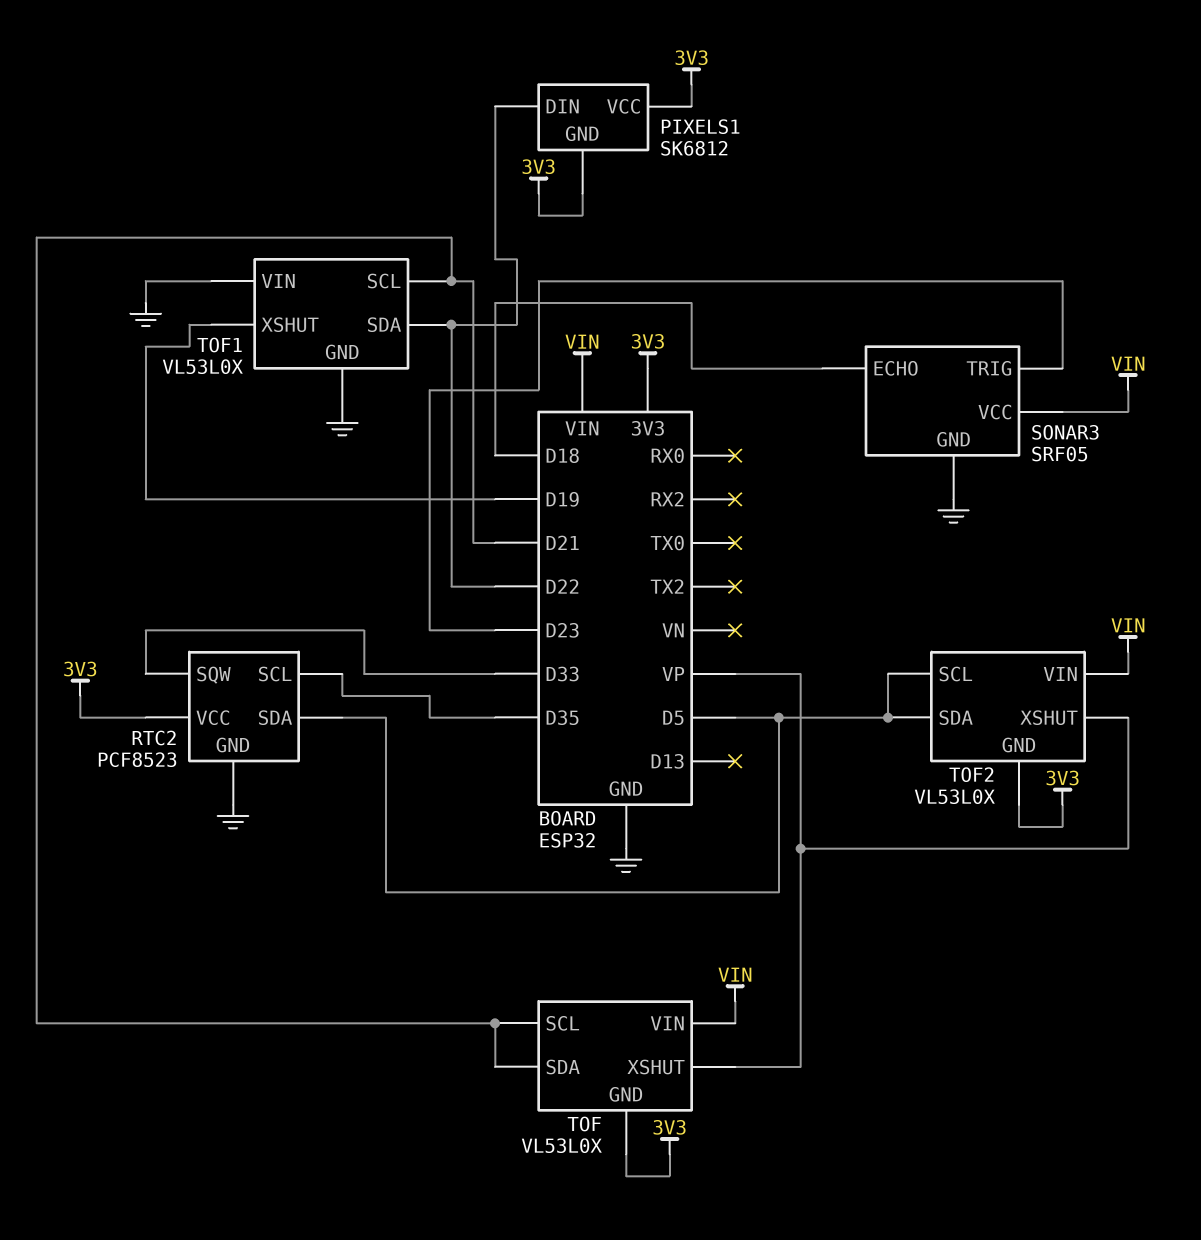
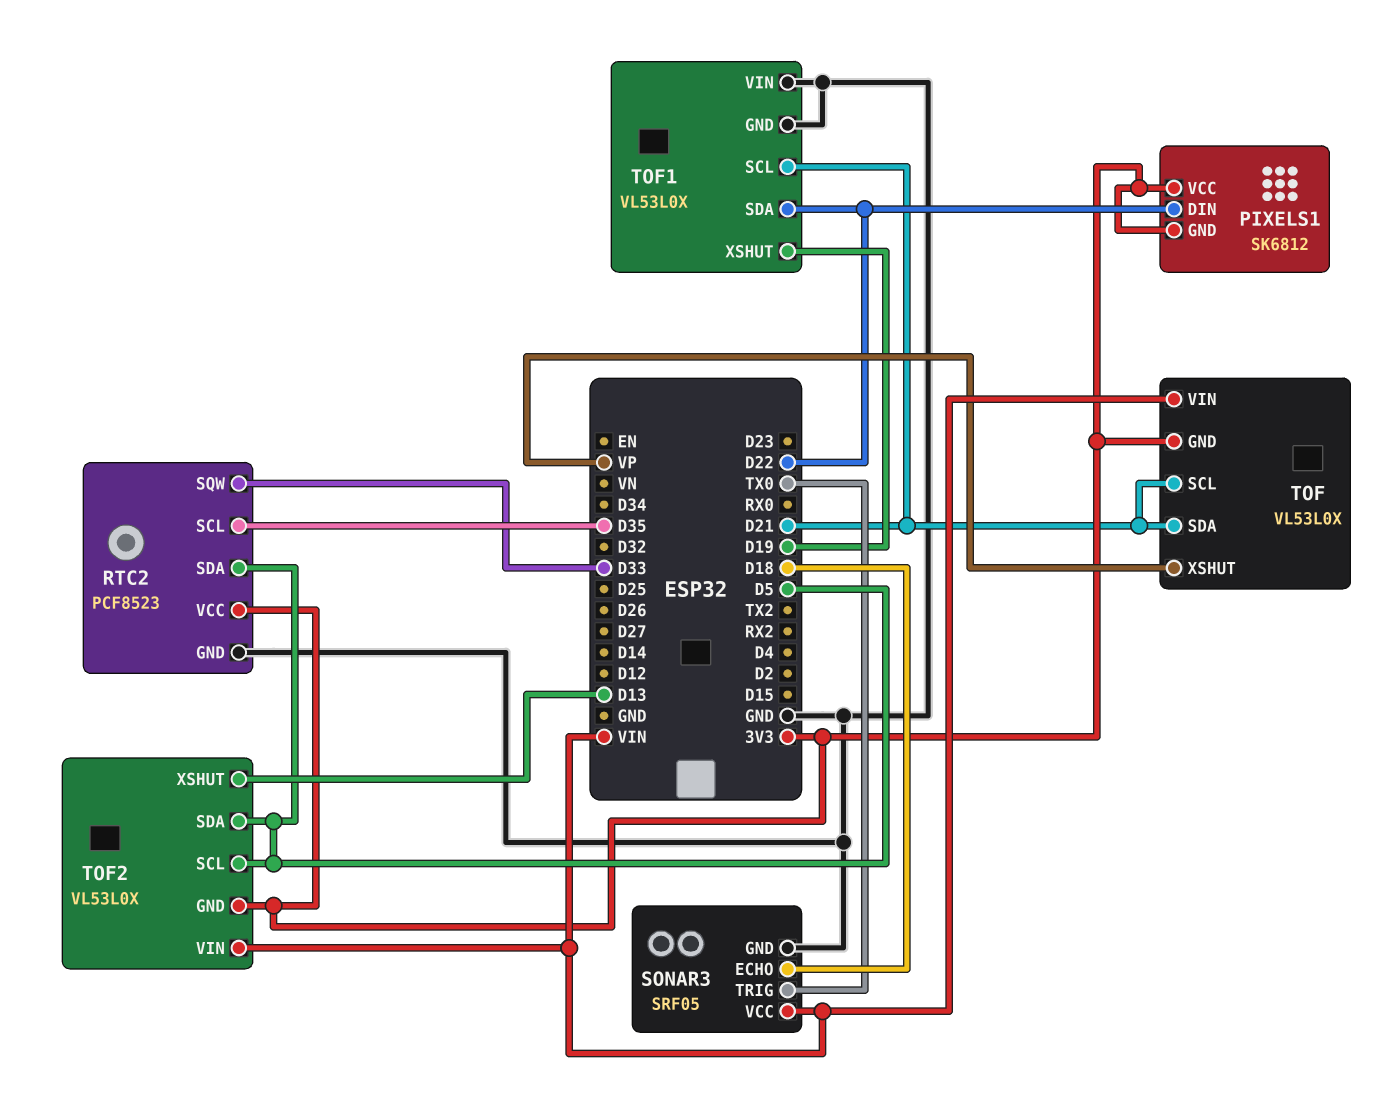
SONAR3 pin TRIG: D23 -> TX0
TOF2 pin XSHUT: VP -> D13

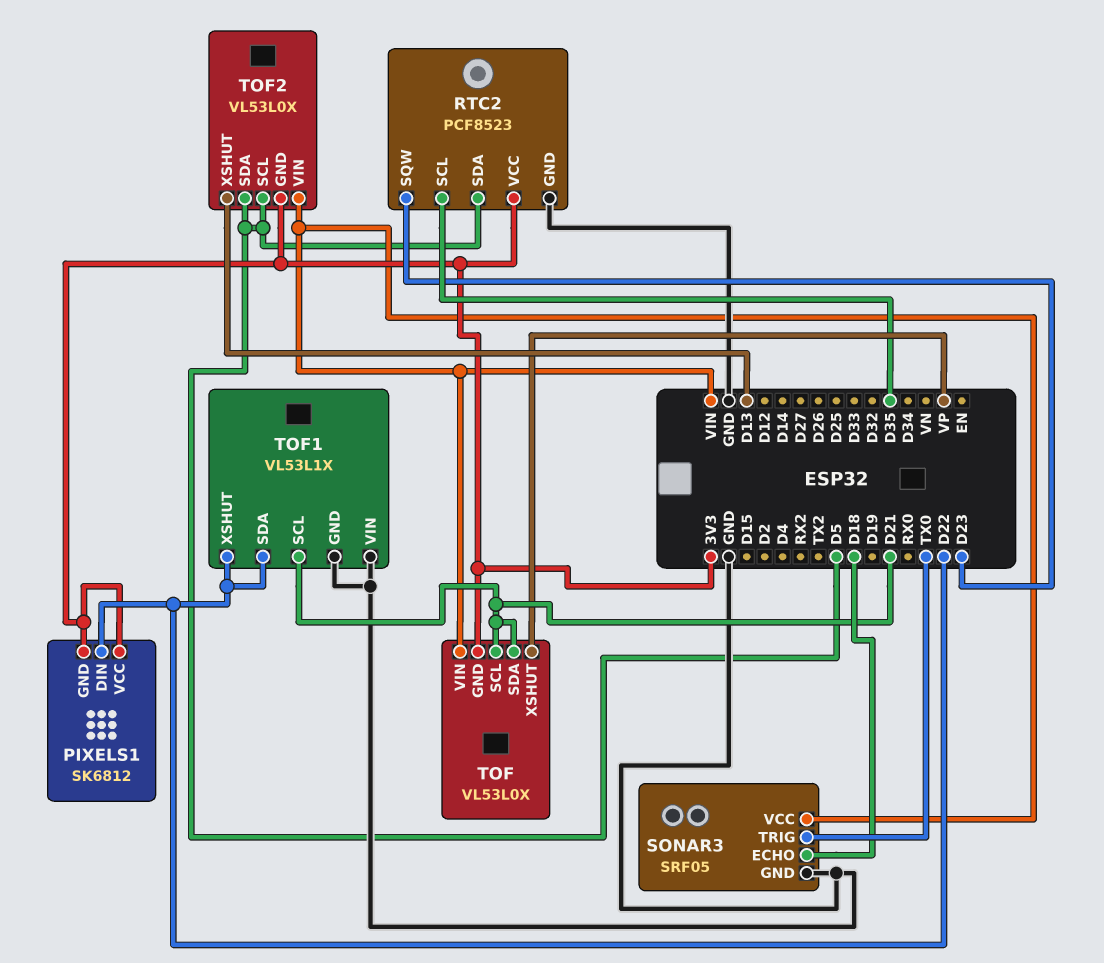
RTC2 pin SQW: D33 -> D23
TOF1: VL53L0X -> VL53L1X
TOF1 pin XSHUT: D19 -> D22

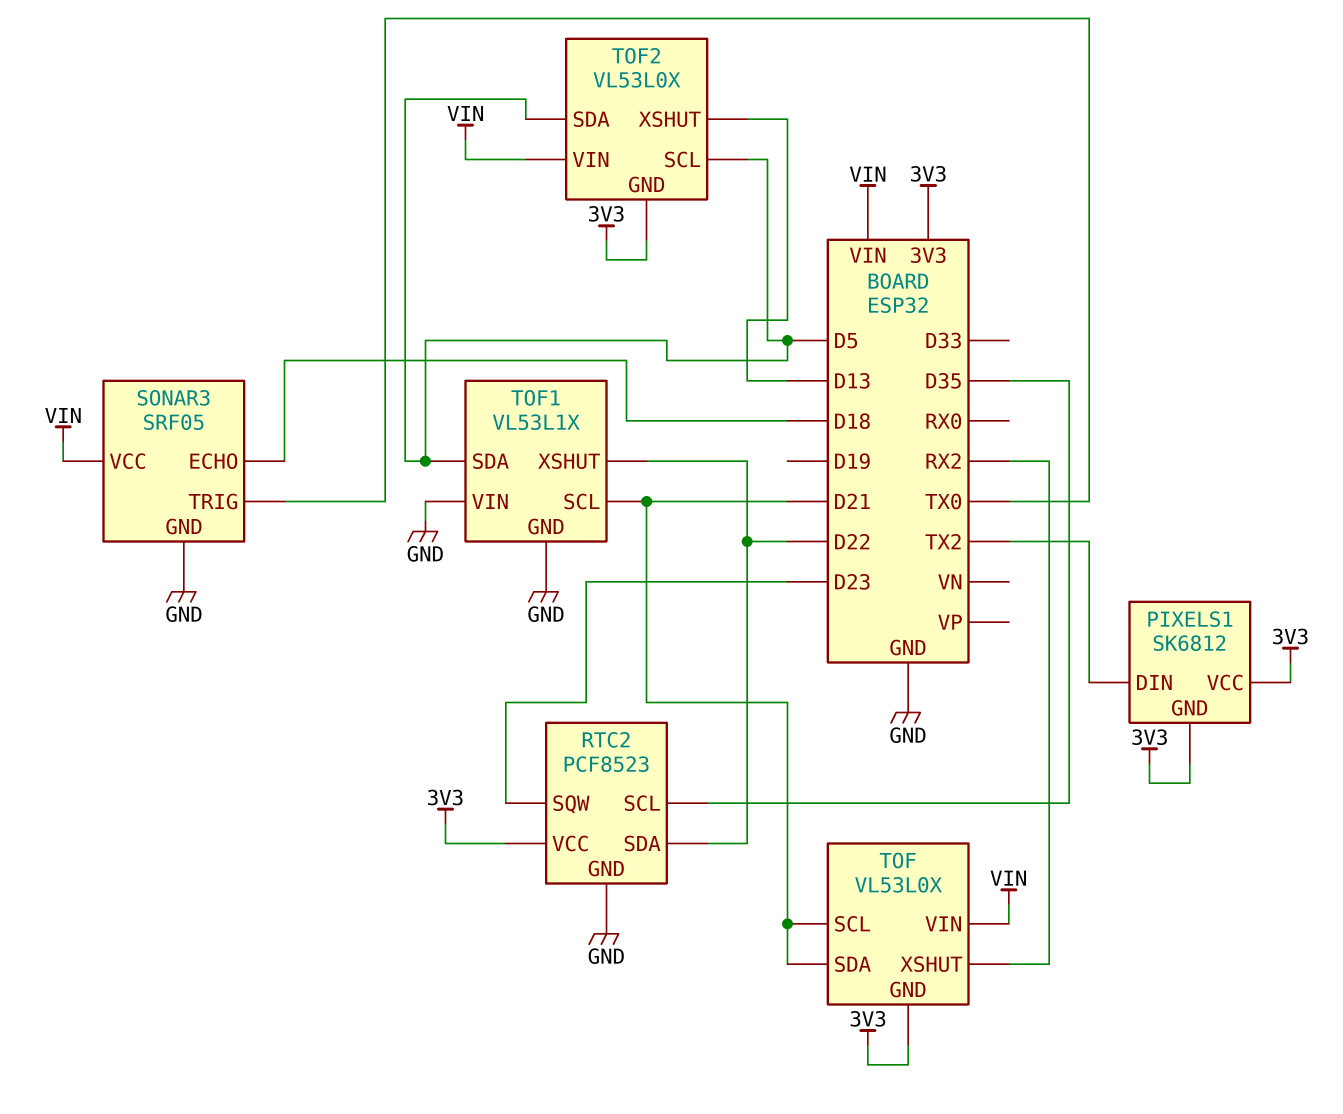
PIXELS1 pin DIN: D22 -> TX2
RTC2 pin SDA: D5 -> D22
TOF pin XSHUT: VP -> RX2
TOF1 pin SDA: D22 -> D5

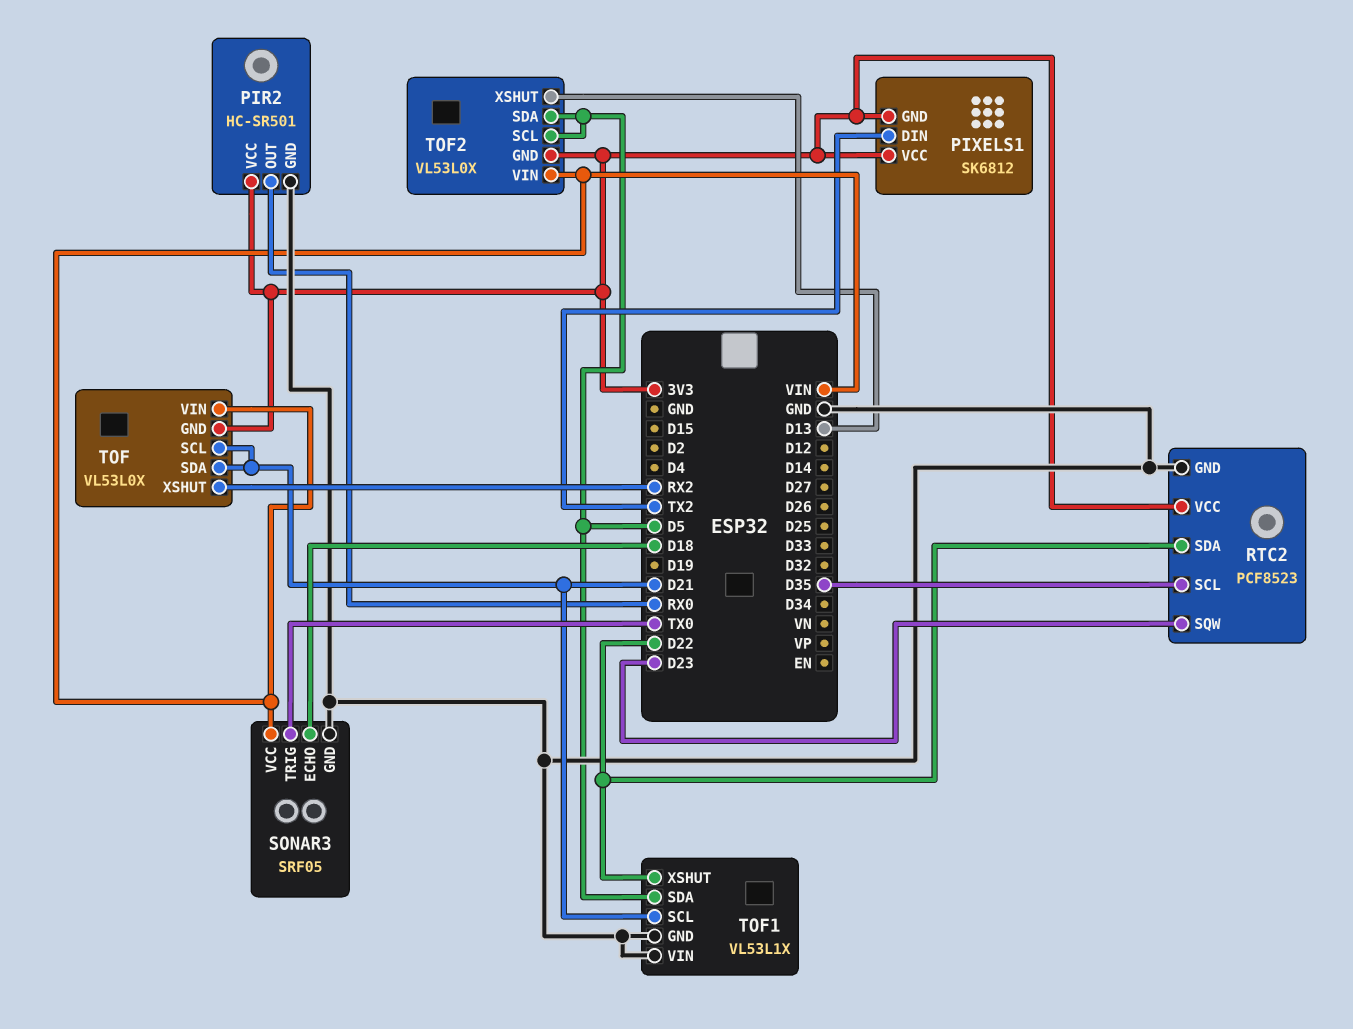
PIR2: none -> HC-SR501
PIR2 pin GND: none -> GND
PIR2 pin OUT: none -> RX0
PIR2 pin VCC: none -> 3V3

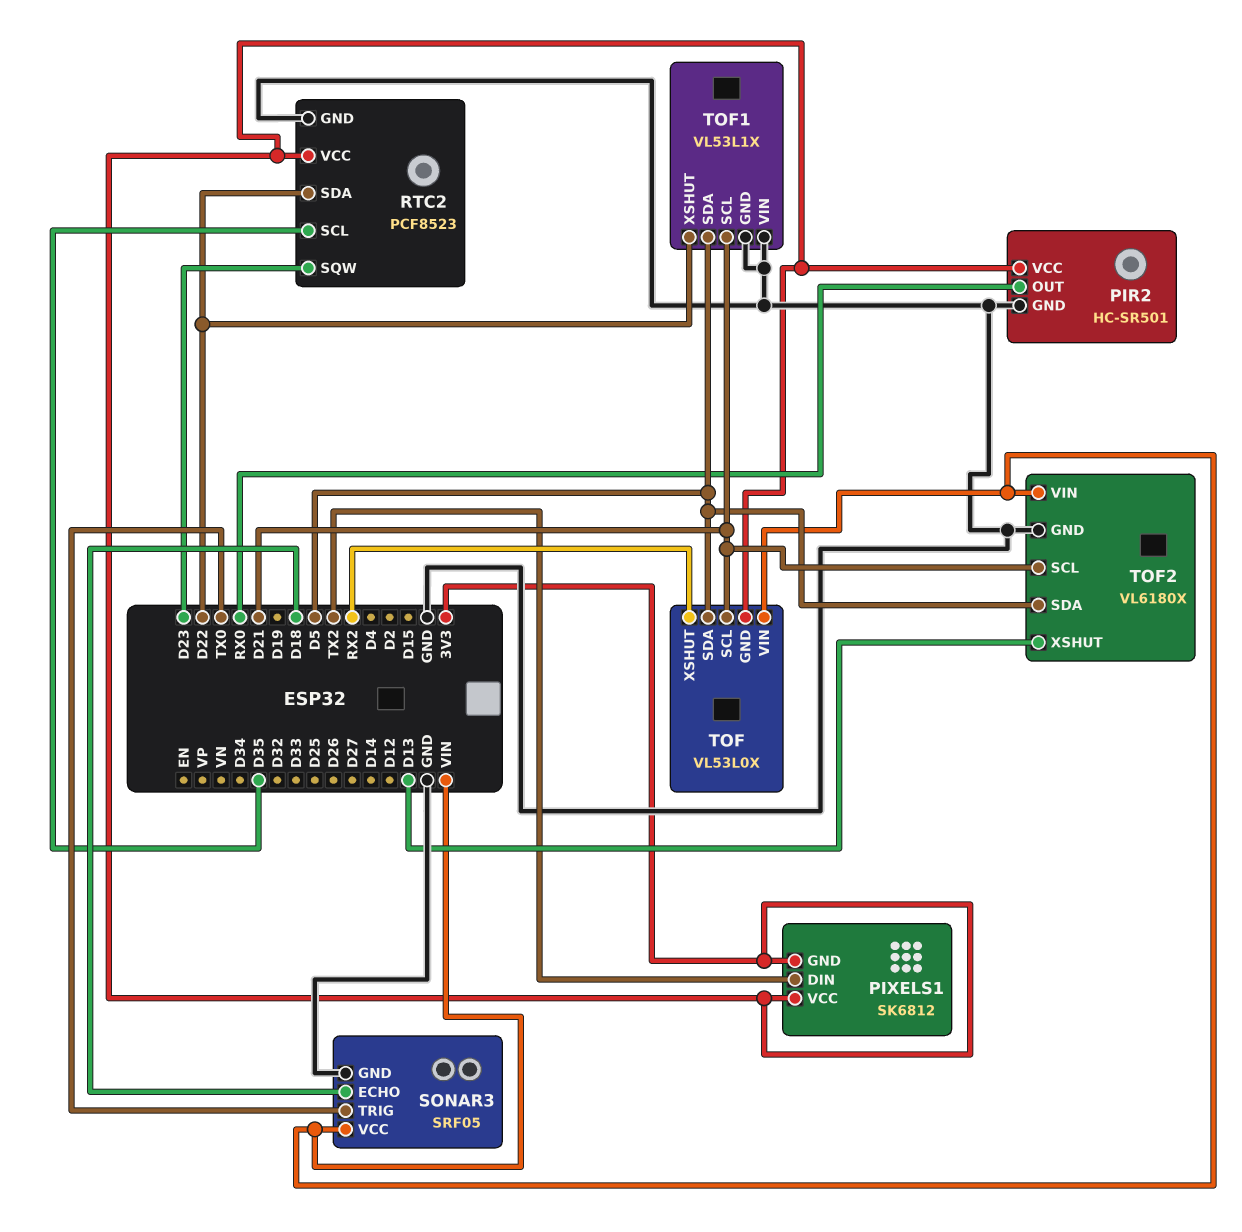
TOF pin SDA: D21 -> D5
TOF2: VL53L0X -> VL6180X
TOF2 pin GND: 3V3 -> GND
TOF2 pin SCL: D5 -> D21

